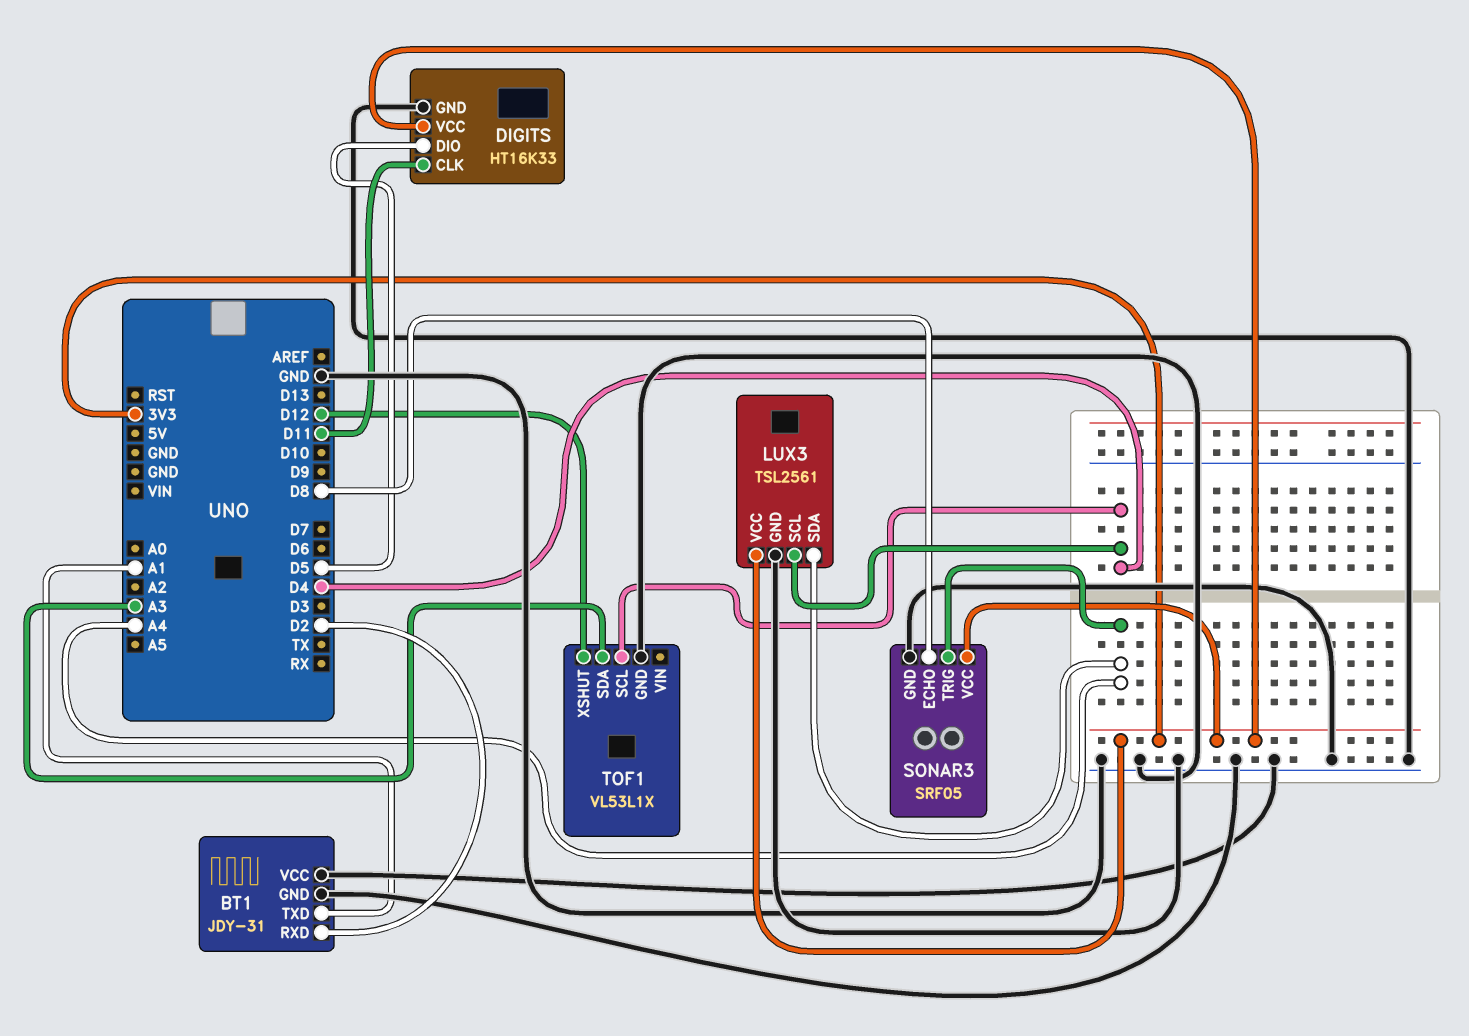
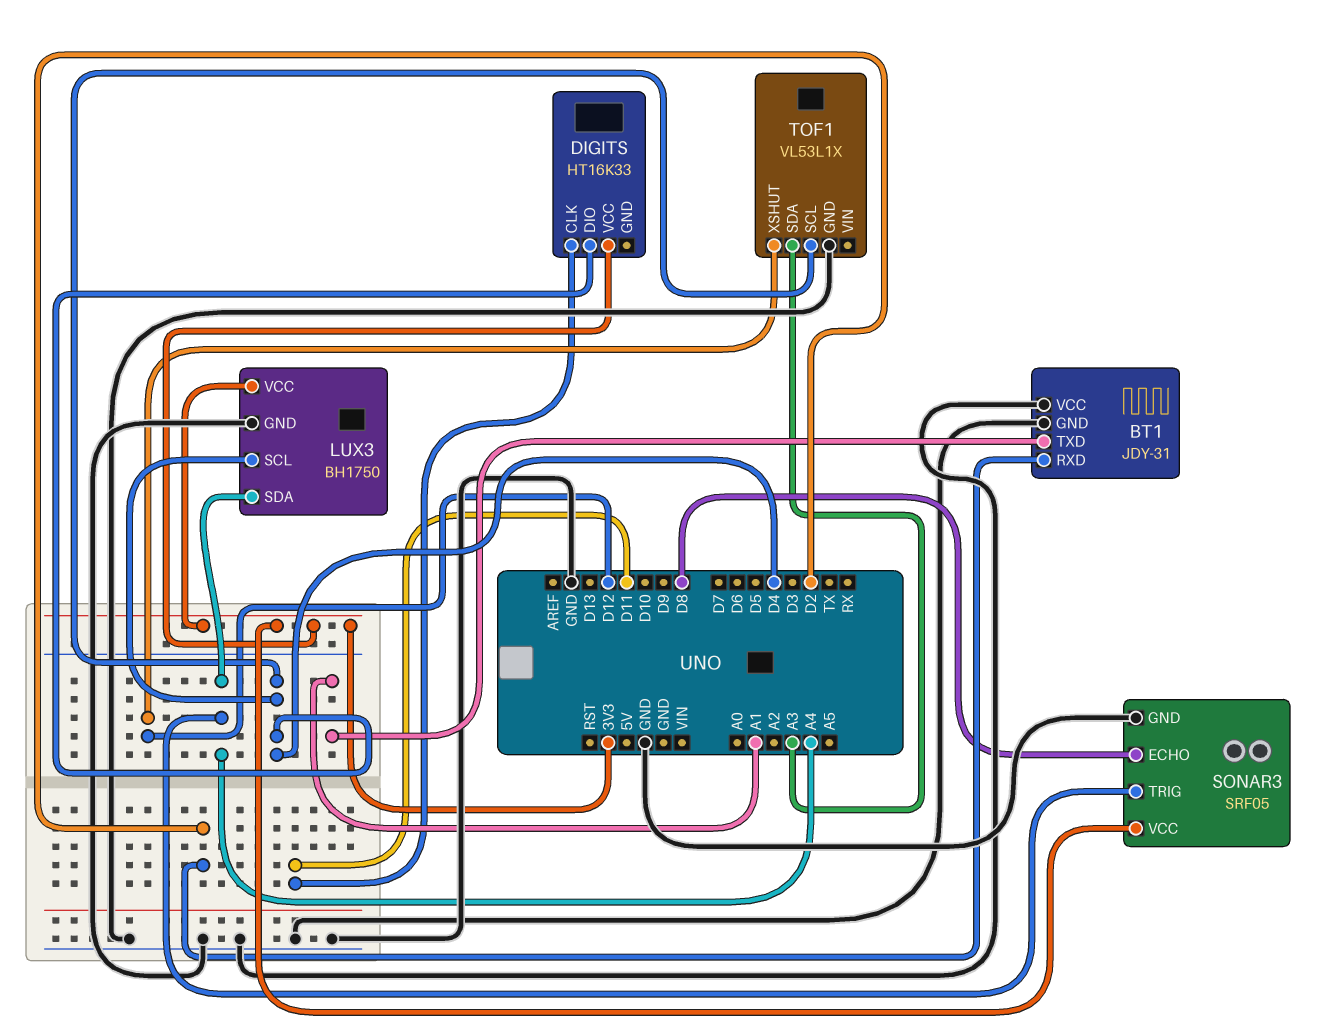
DIGITS pin DIO: D5 -> D4
DIGITS pin GND: GND -> none
LUX3: TSL2561 -> BH1750

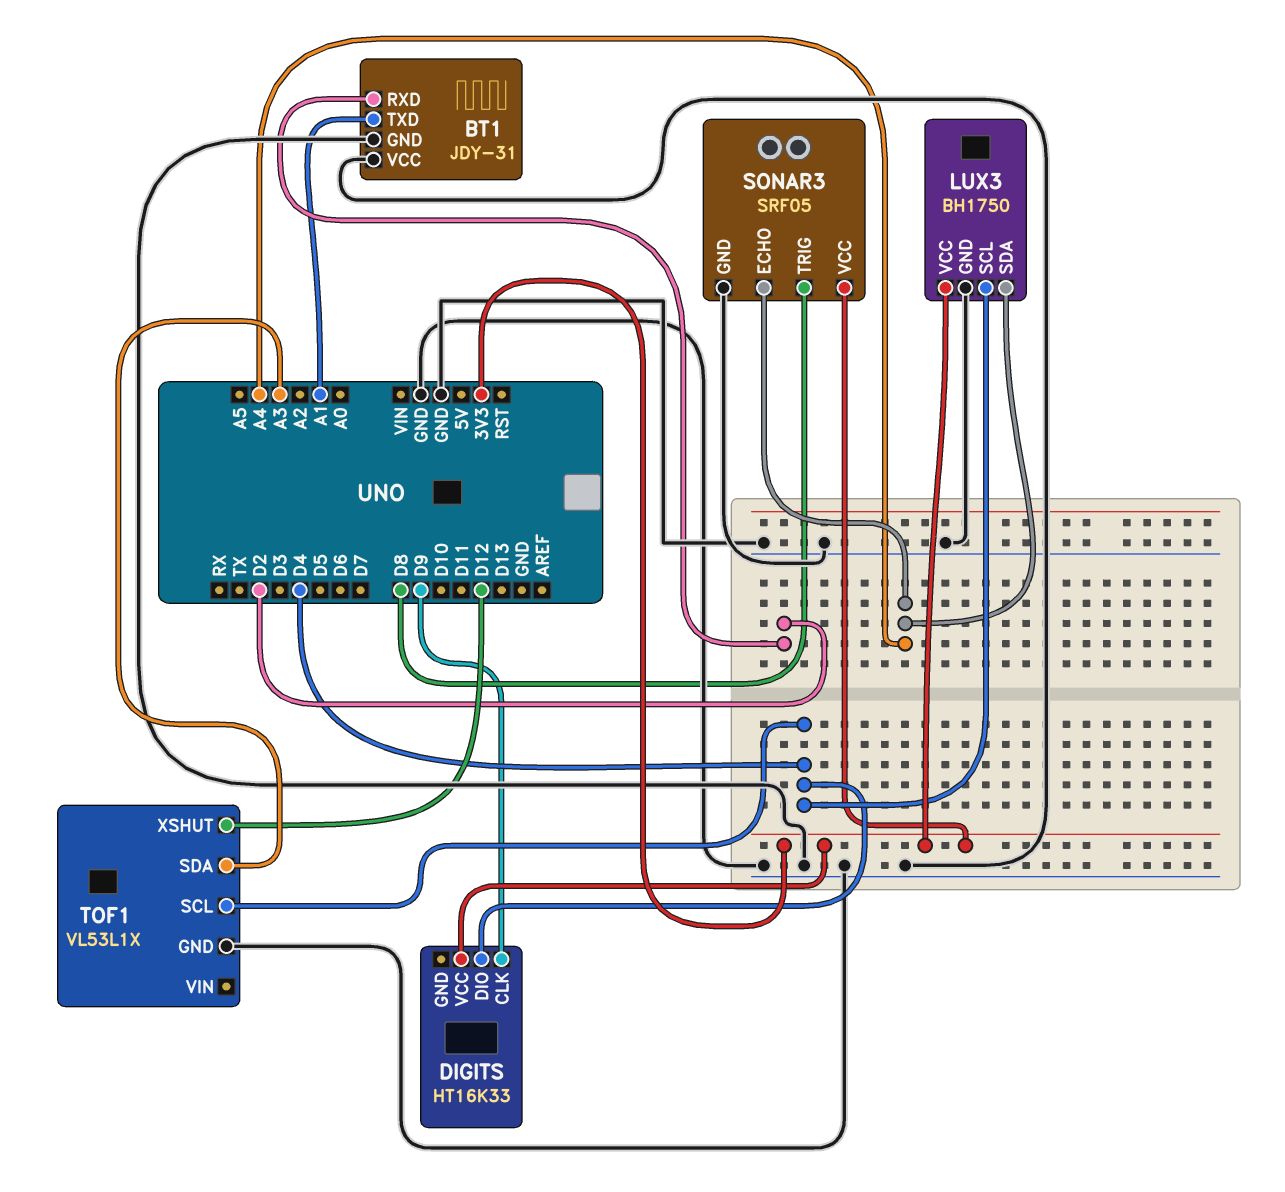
DIGITS pin CLK: D11 -> D9
SONAR3 pin ECHO: D8 -> A4
SONAR3 pin TRIG: A4 -> D8

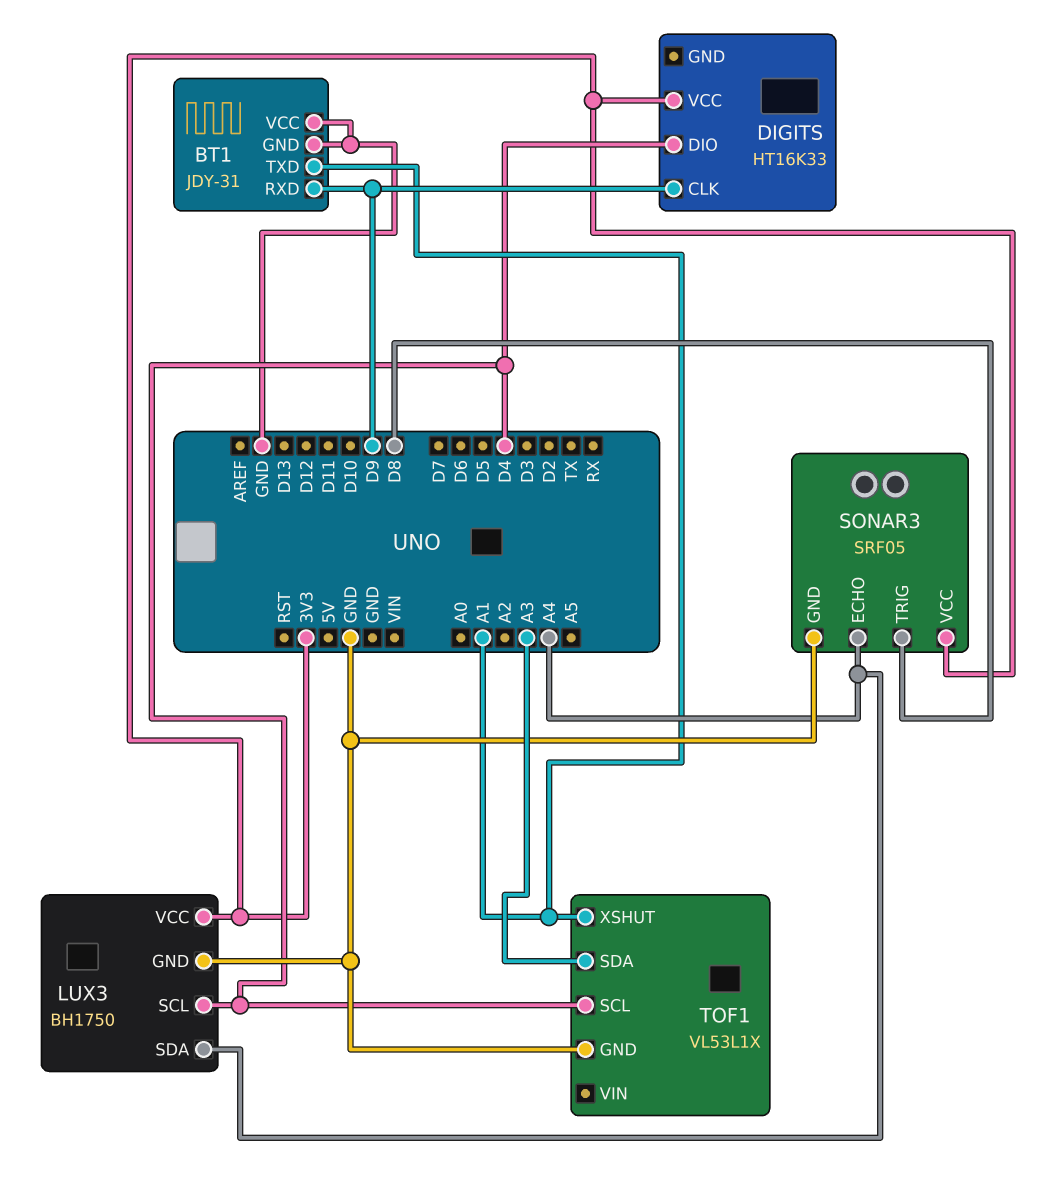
BT1 pin RXD: D2 -> D9
TOF1 pin XSHUT: D12 -> A1

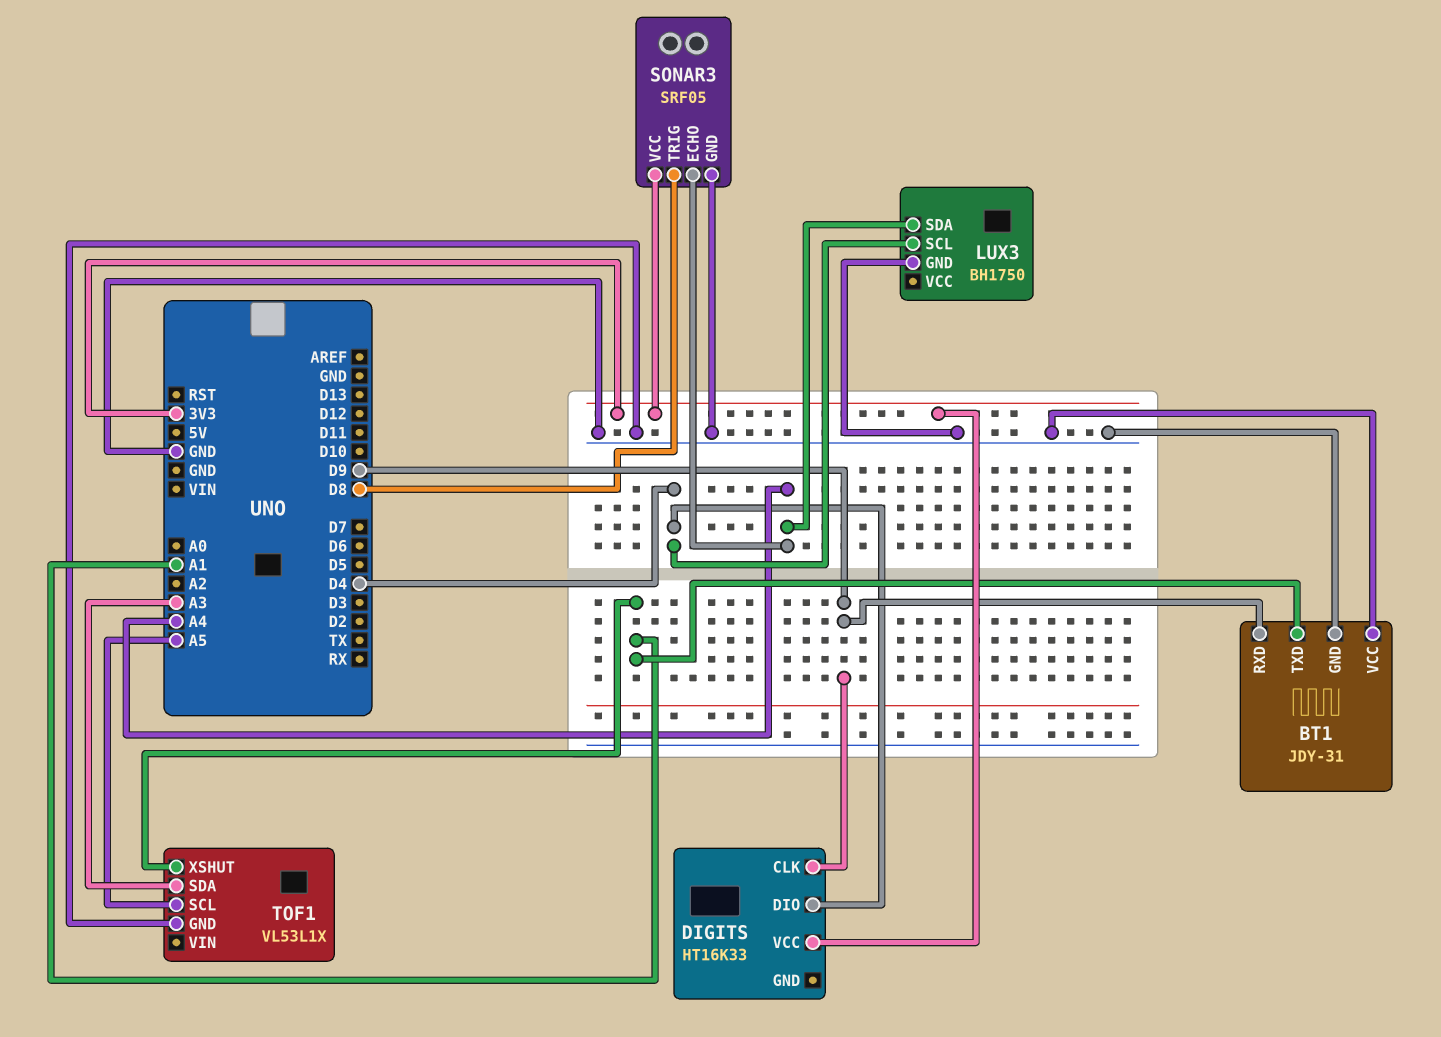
LUX3 pin VCC: 3V3 -> none
TOF1 pin SCL: D4 -> A5

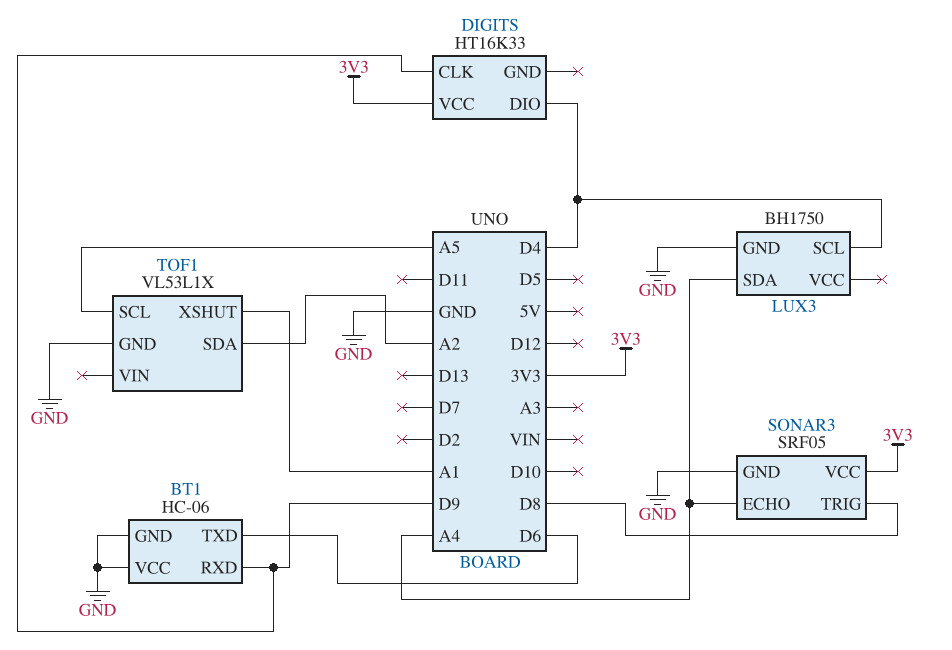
BT1: JDY-31 -> HC-06
BT1 pin TXD: A1 -> D6
TOF1 pin SDA: A3 -> A2

